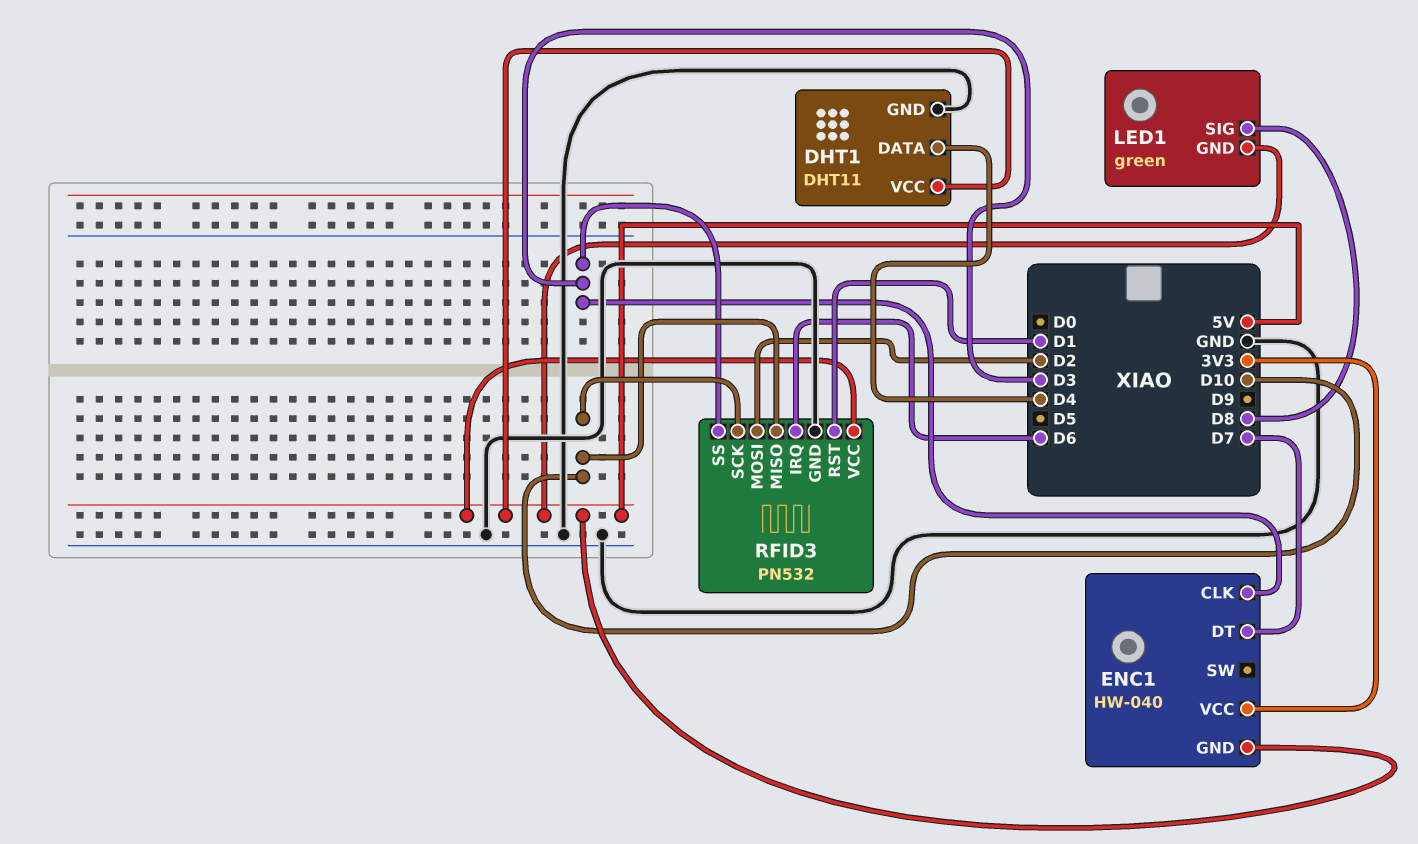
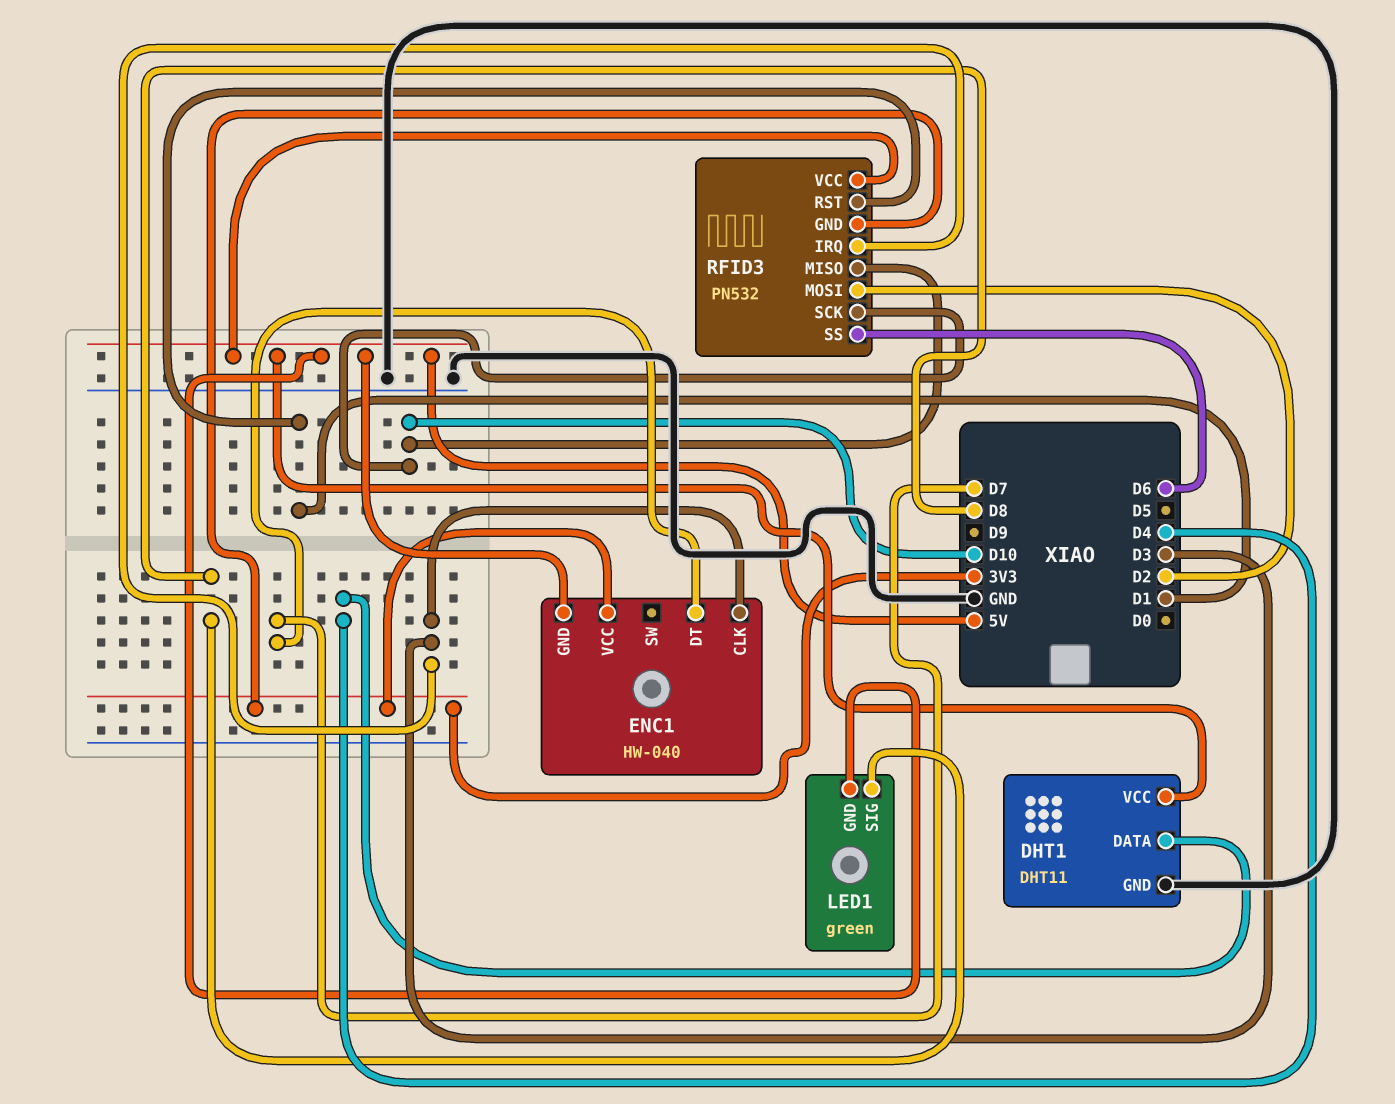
RFID3 pin GND: GND -> 3V3
RFID3 pin IRQ: D6 -> D3
RFID3 pin SS: D3 -> D6

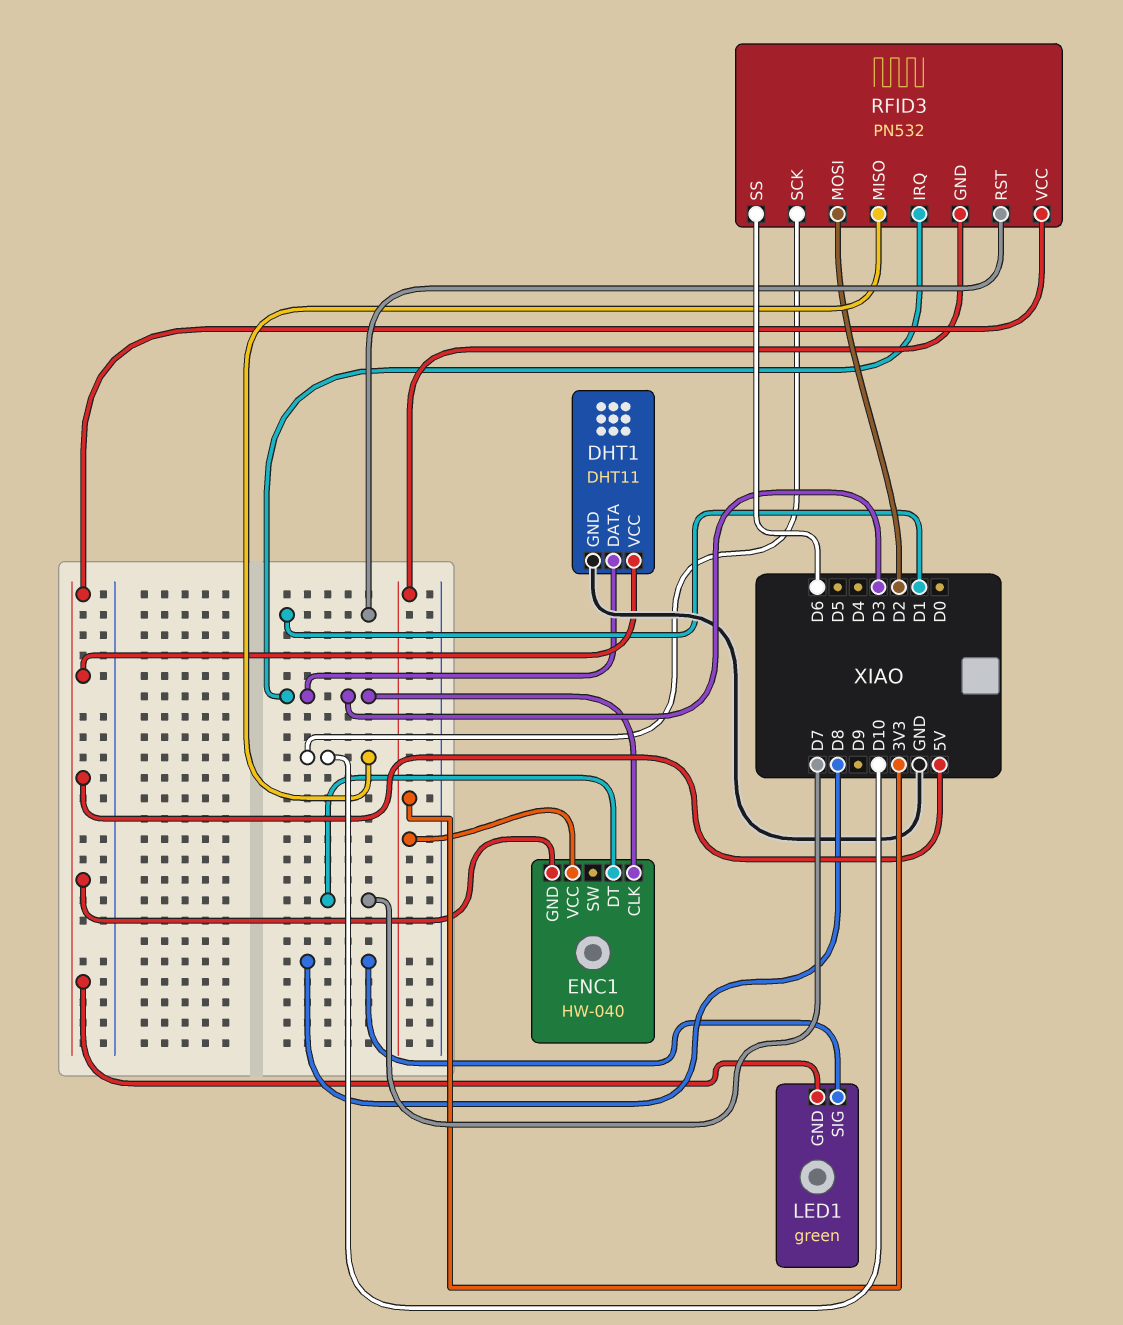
DHT1 pin DATA: D4 -> D3

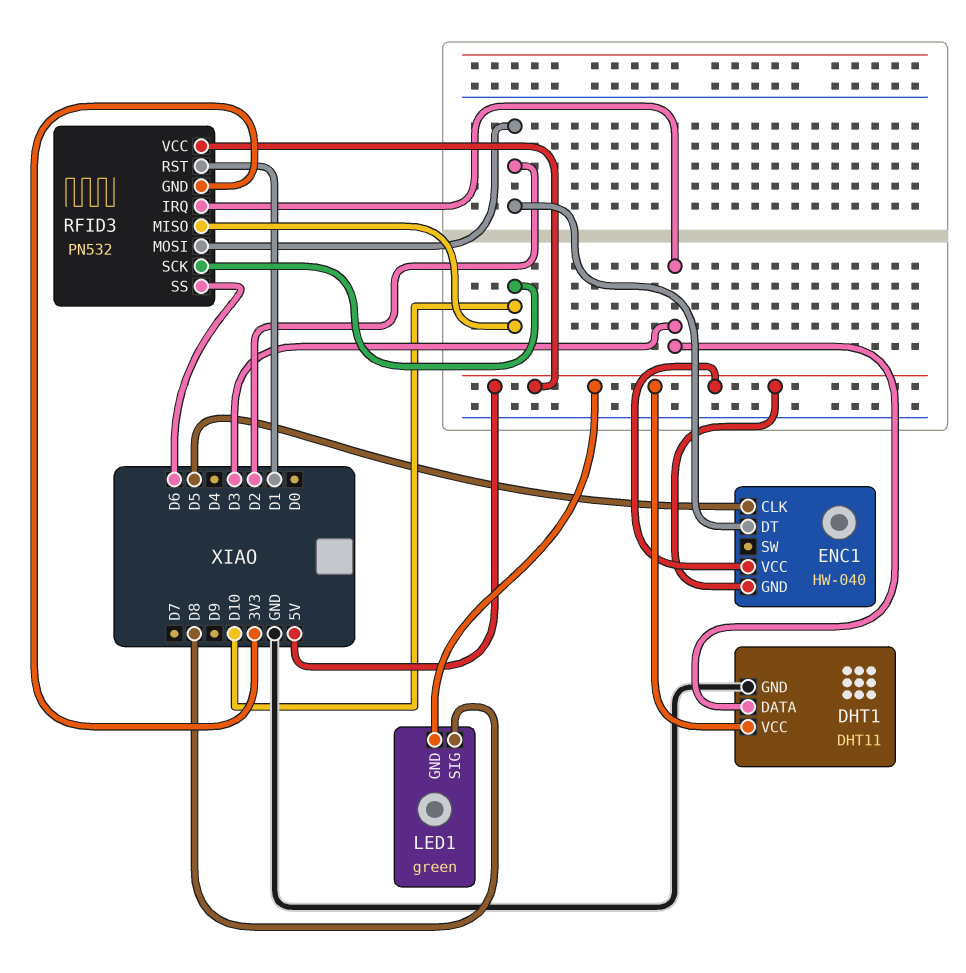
ENC1 pin CLK: D3 -> D5
ENC1 pin DT: D7 -> D2
ENC1 pin VCC: 3V3 -> 5V

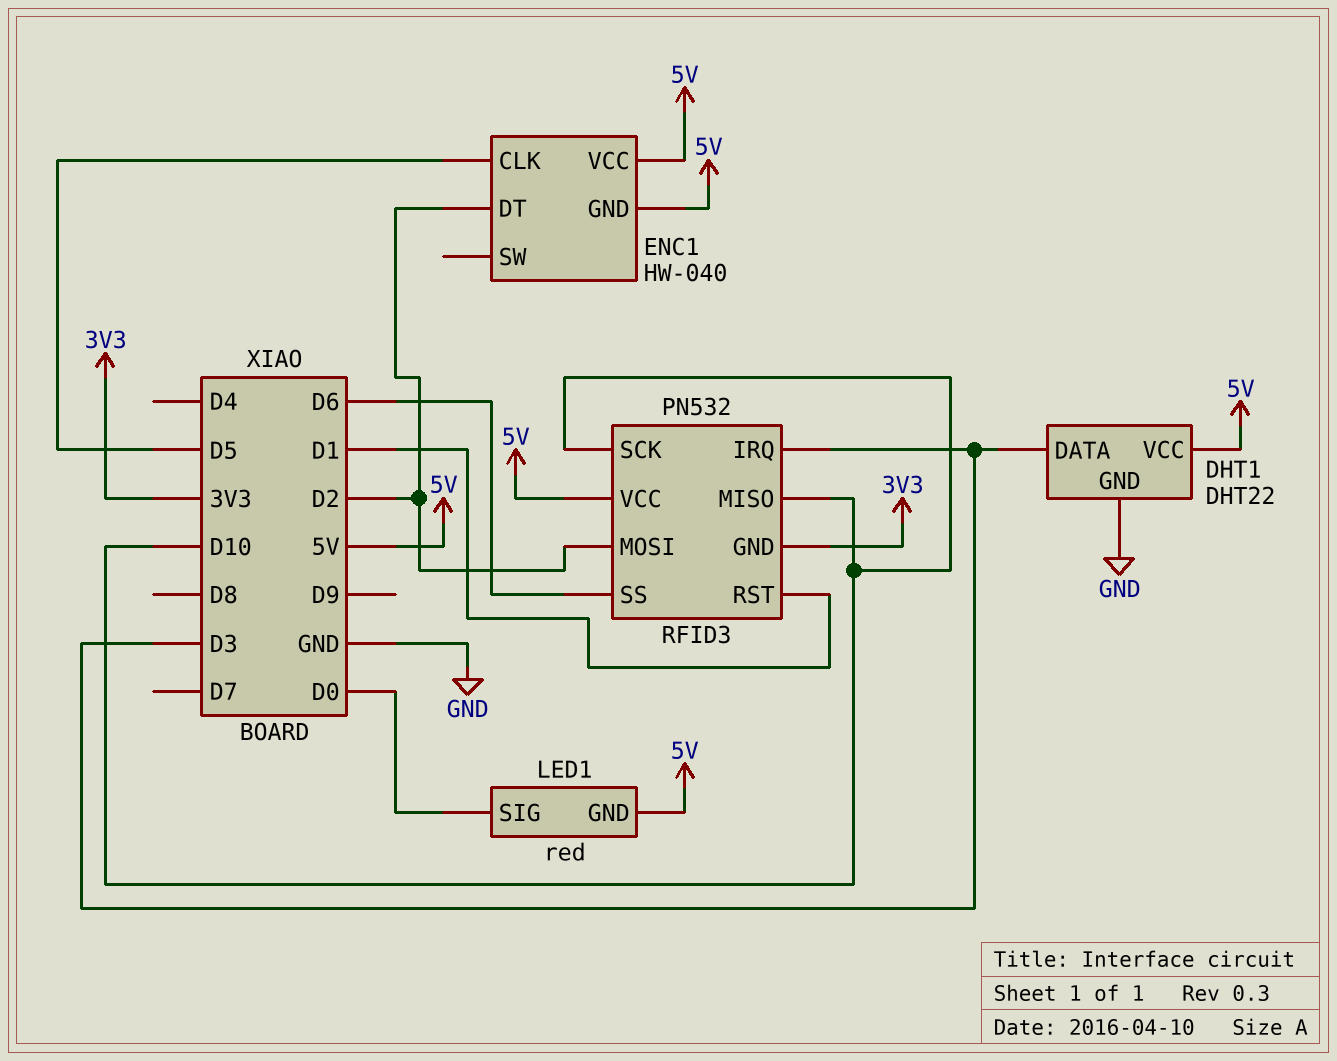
DHT1: DHT11 -> DHT22
LED1: green -> red
LED1 pin SIG: D8 -> D0

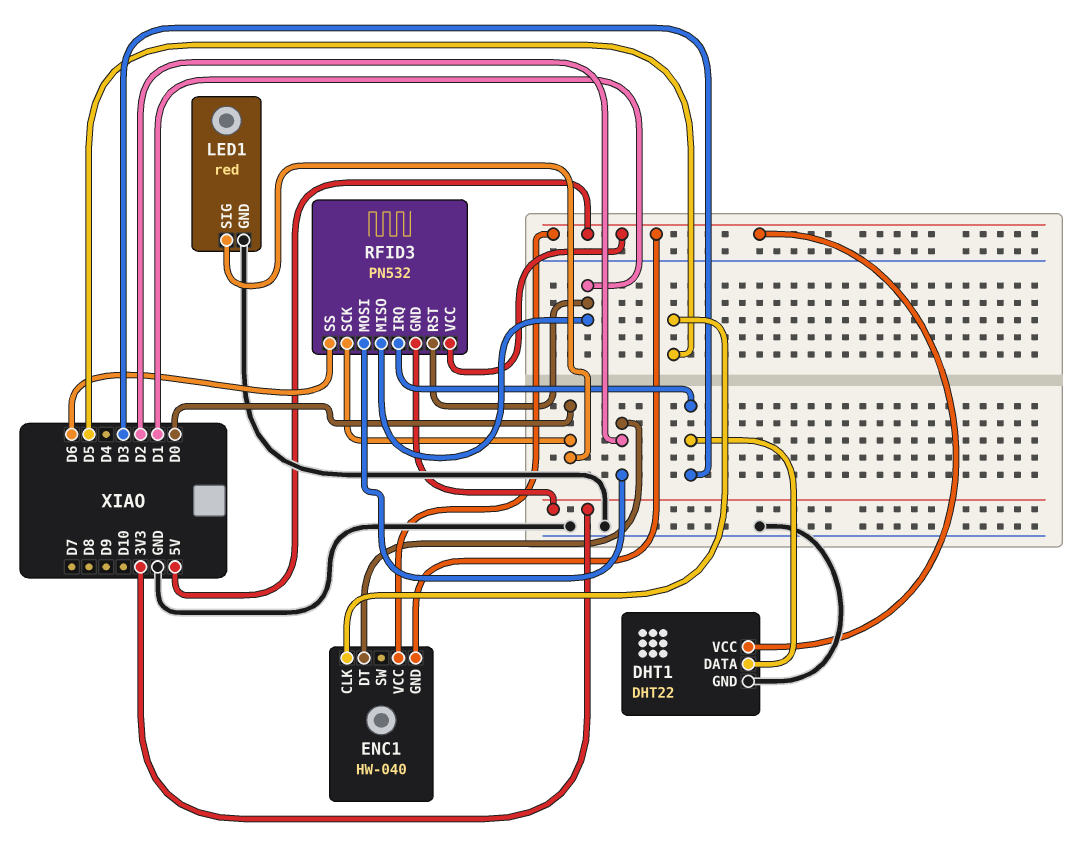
LED1 pin GND: 5V -> GND
RFID3 pin MISO: D10 -> D1
RFID3 pin SCK: D10 -> D0

